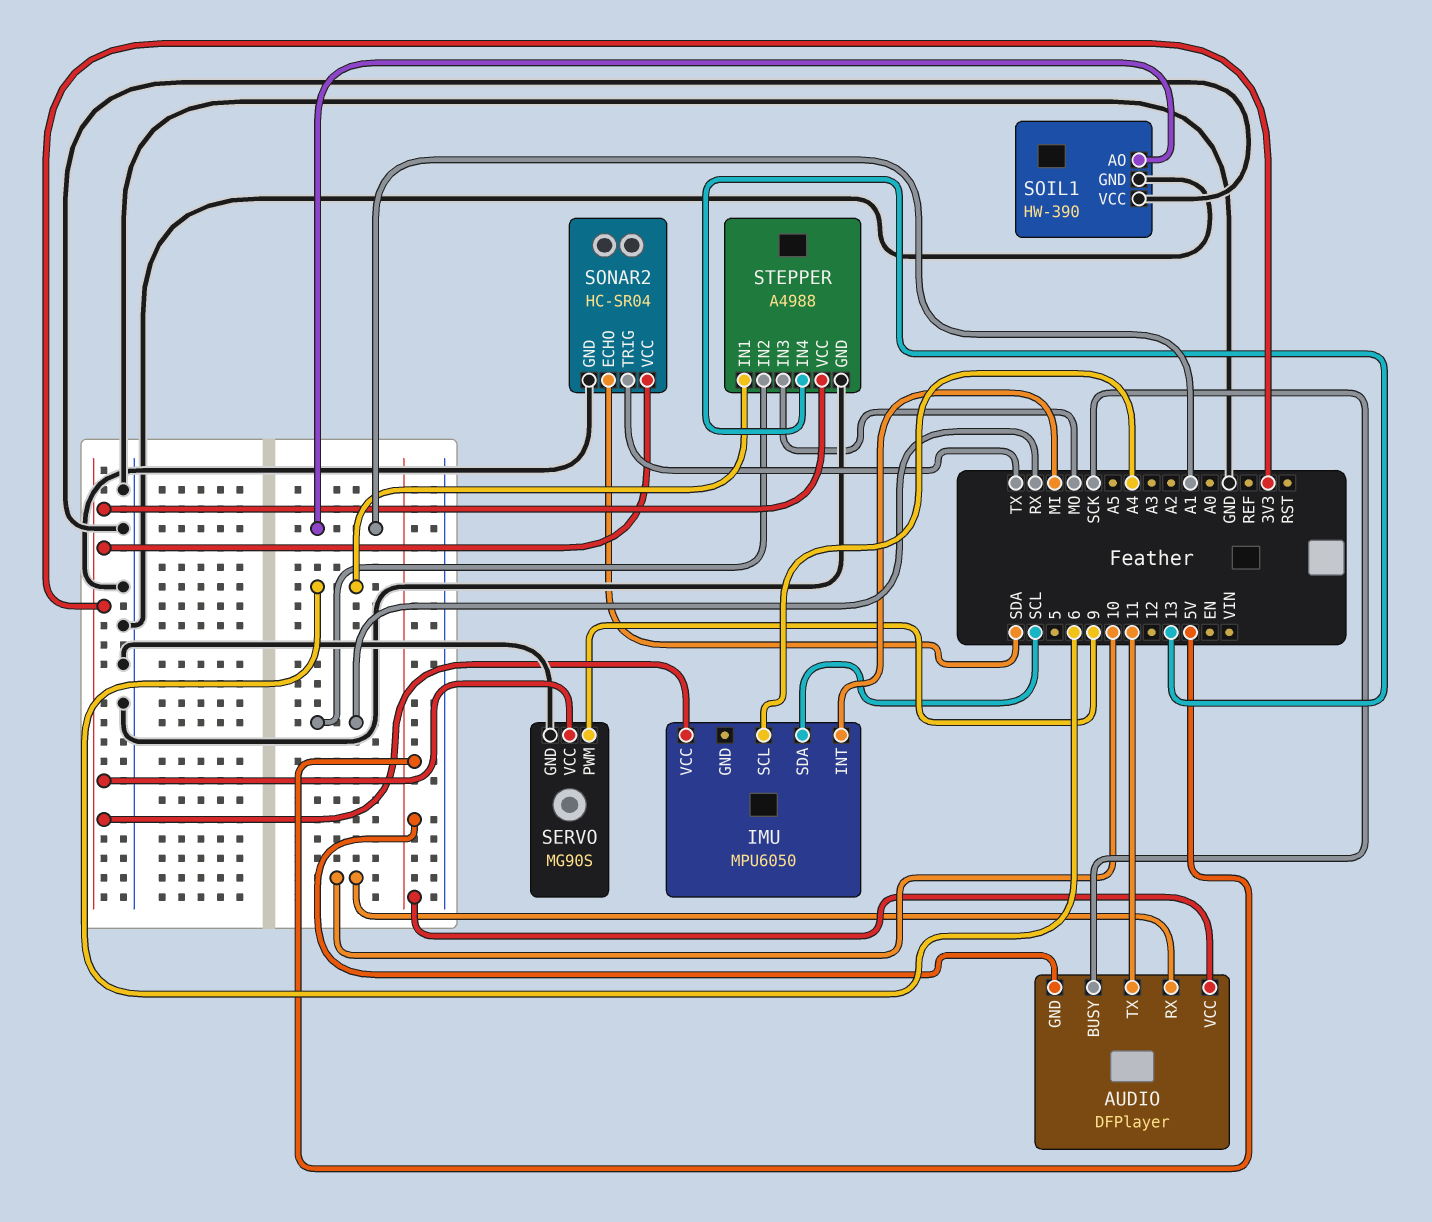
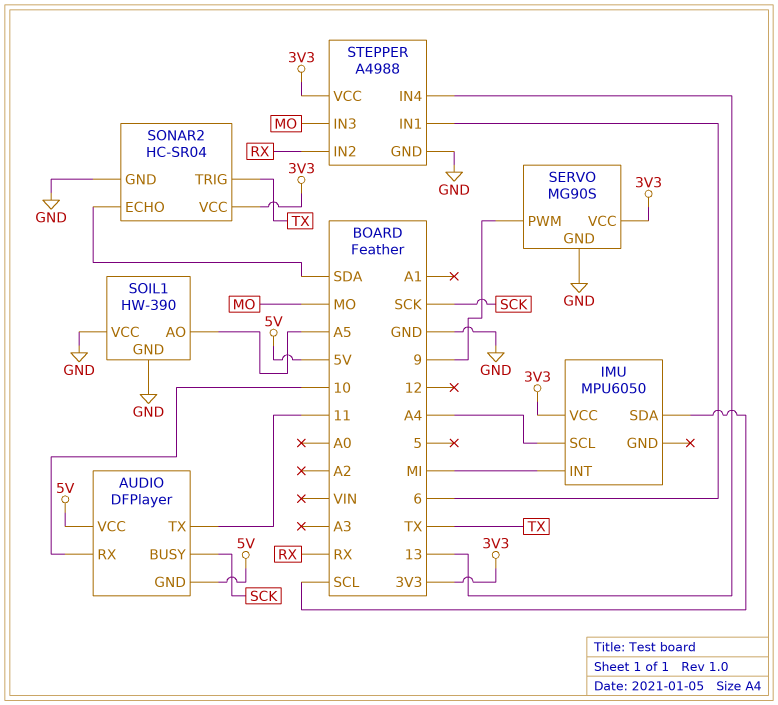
SOIL1 pin AO: A1 -> A5

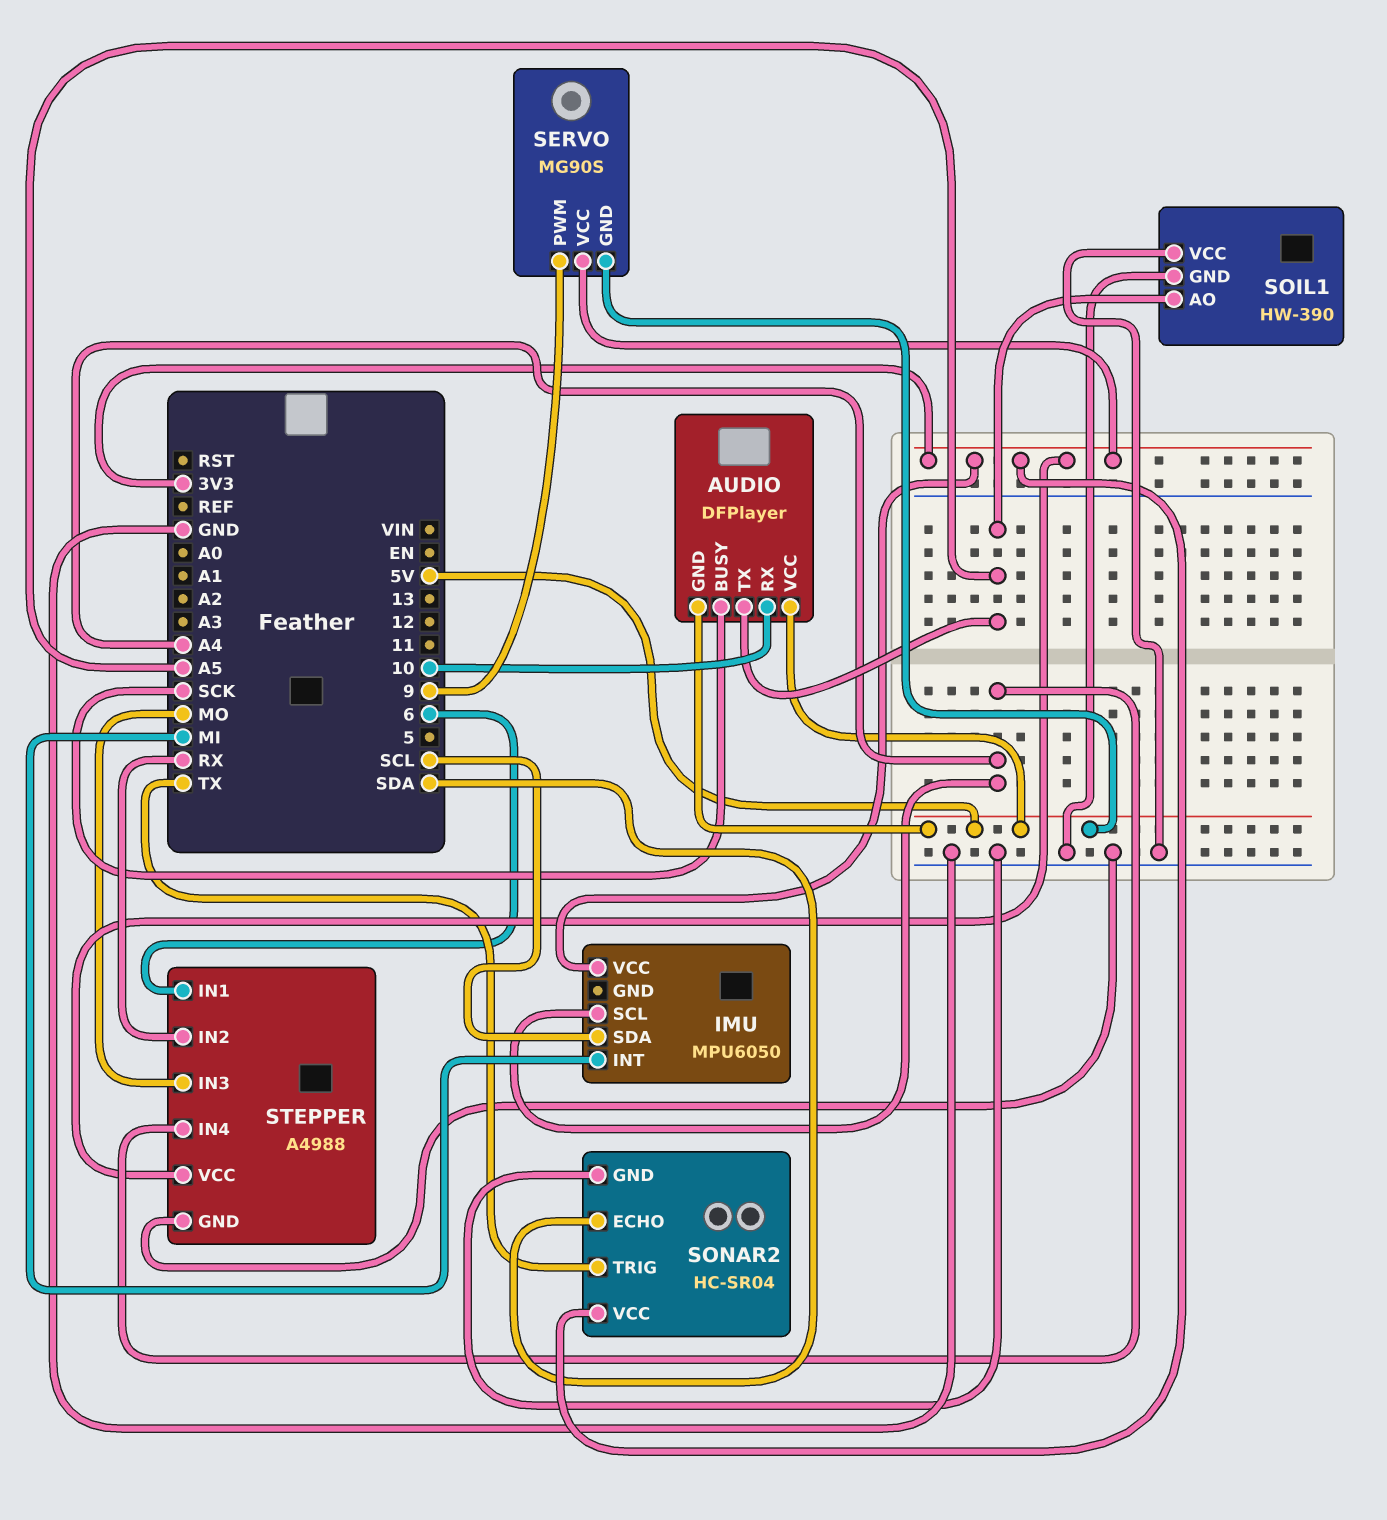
AUDIO pin TX: 11 -> A5
SERVO pin GND: GND -> 5V
STEPPER pin IN4: 13 -> A4

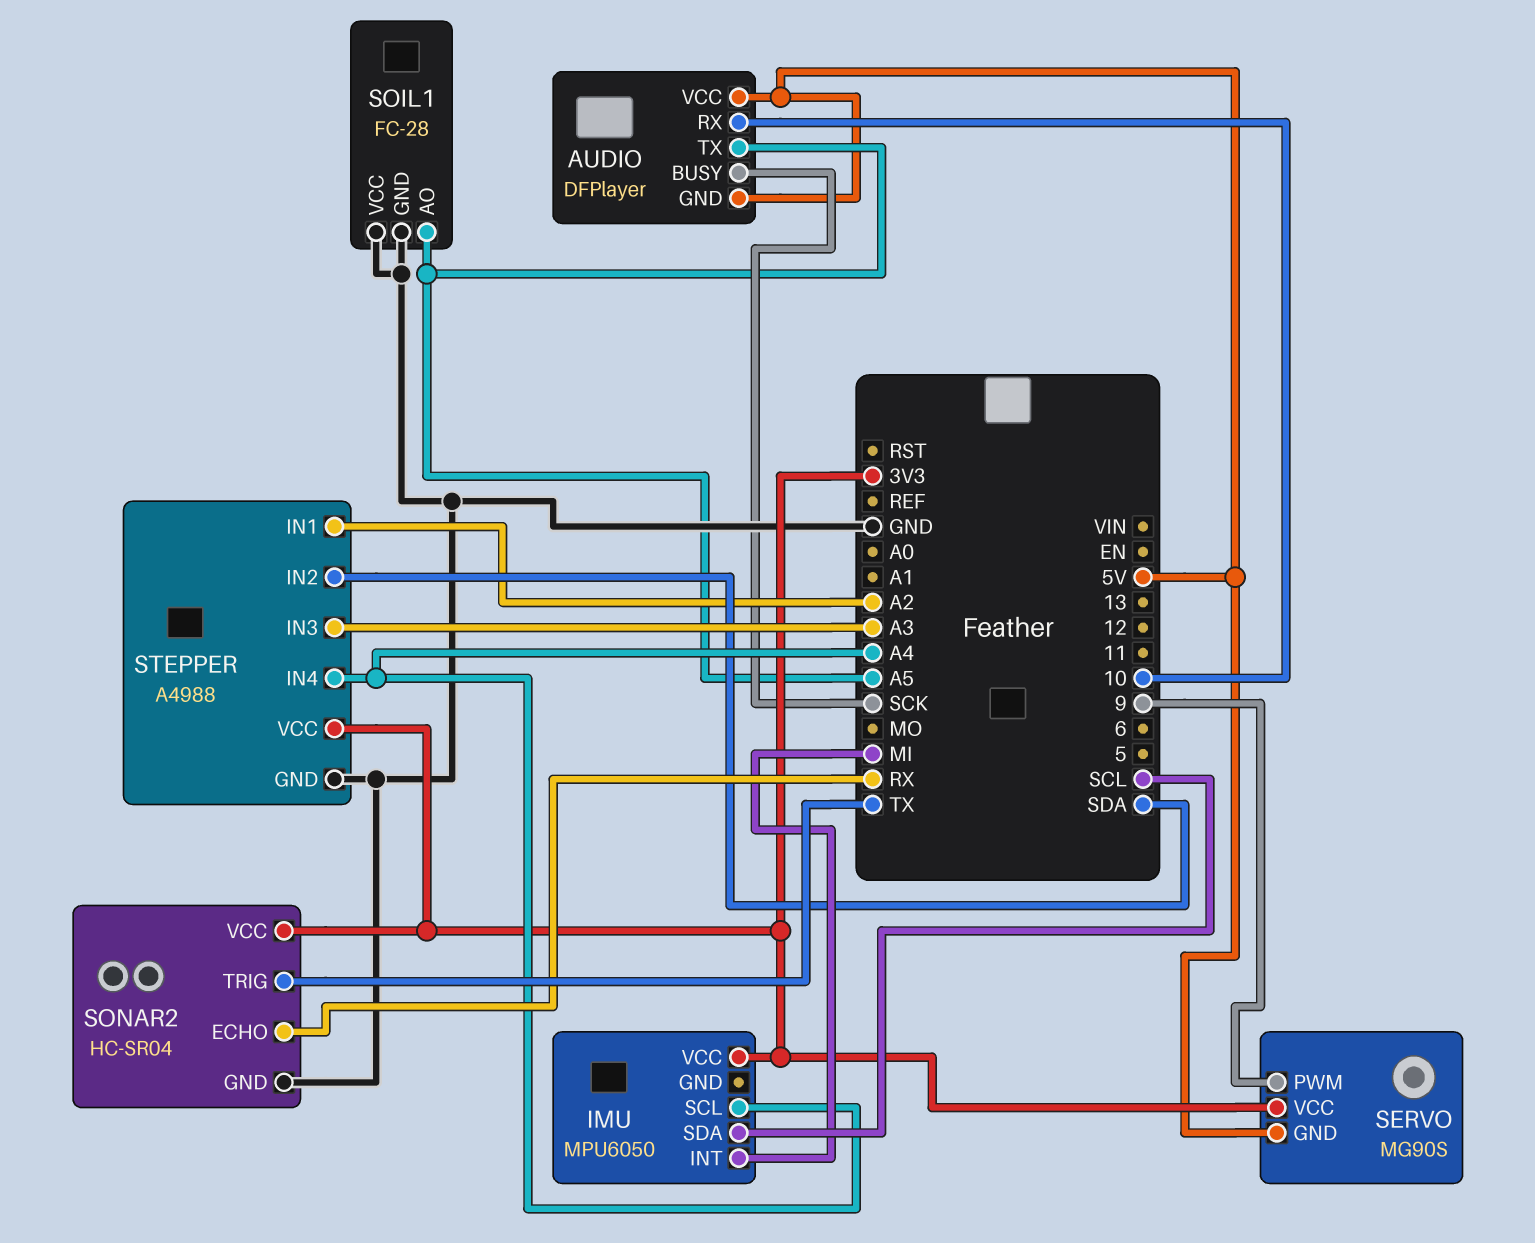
SOIL1: HW-390 -> FC-28
SONAR2 pin ECHO: SDA -> RX
STEPPER pin IN1: 6 -> A2
STEPPER pin IN2: RX -> SDA
STEPPER pin IN3: MO -> A3

